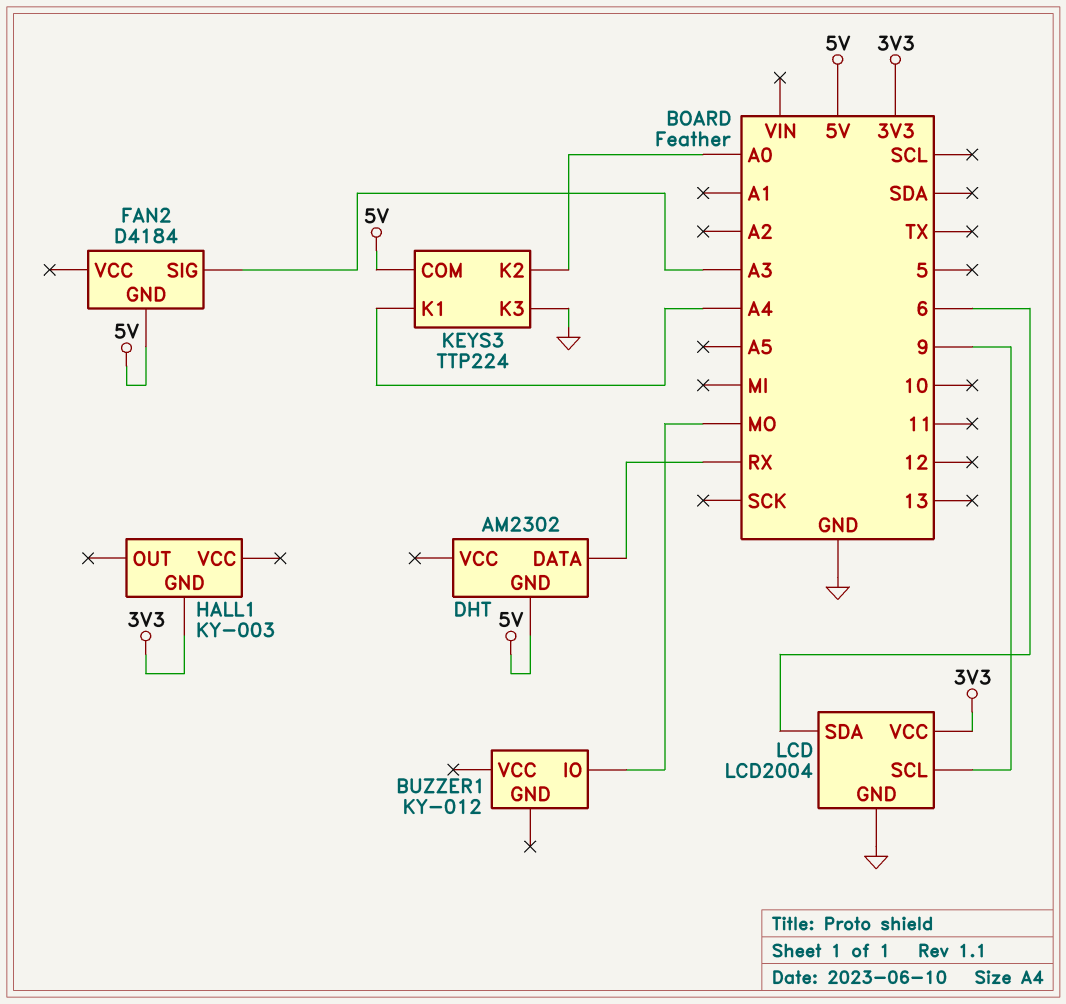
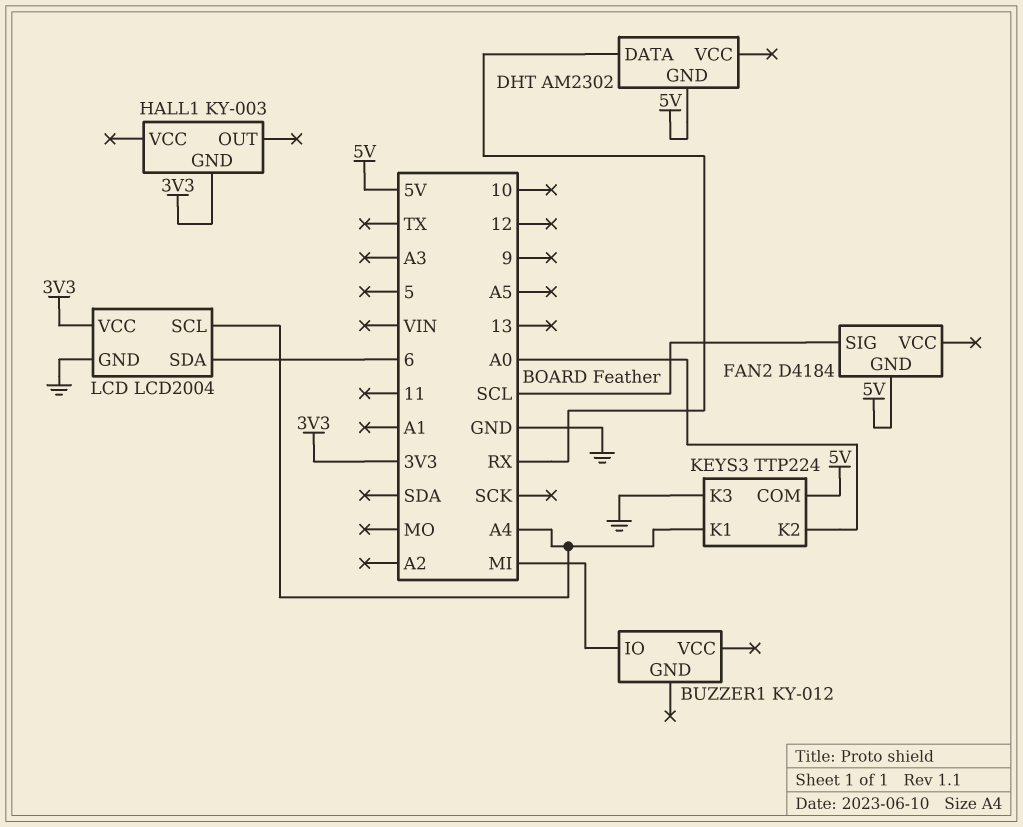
BUZZER1 pin IO: MO -> MI
FAN2 pin SIG: A3 -> SCL
LCD pin SCL: 9 -> A4

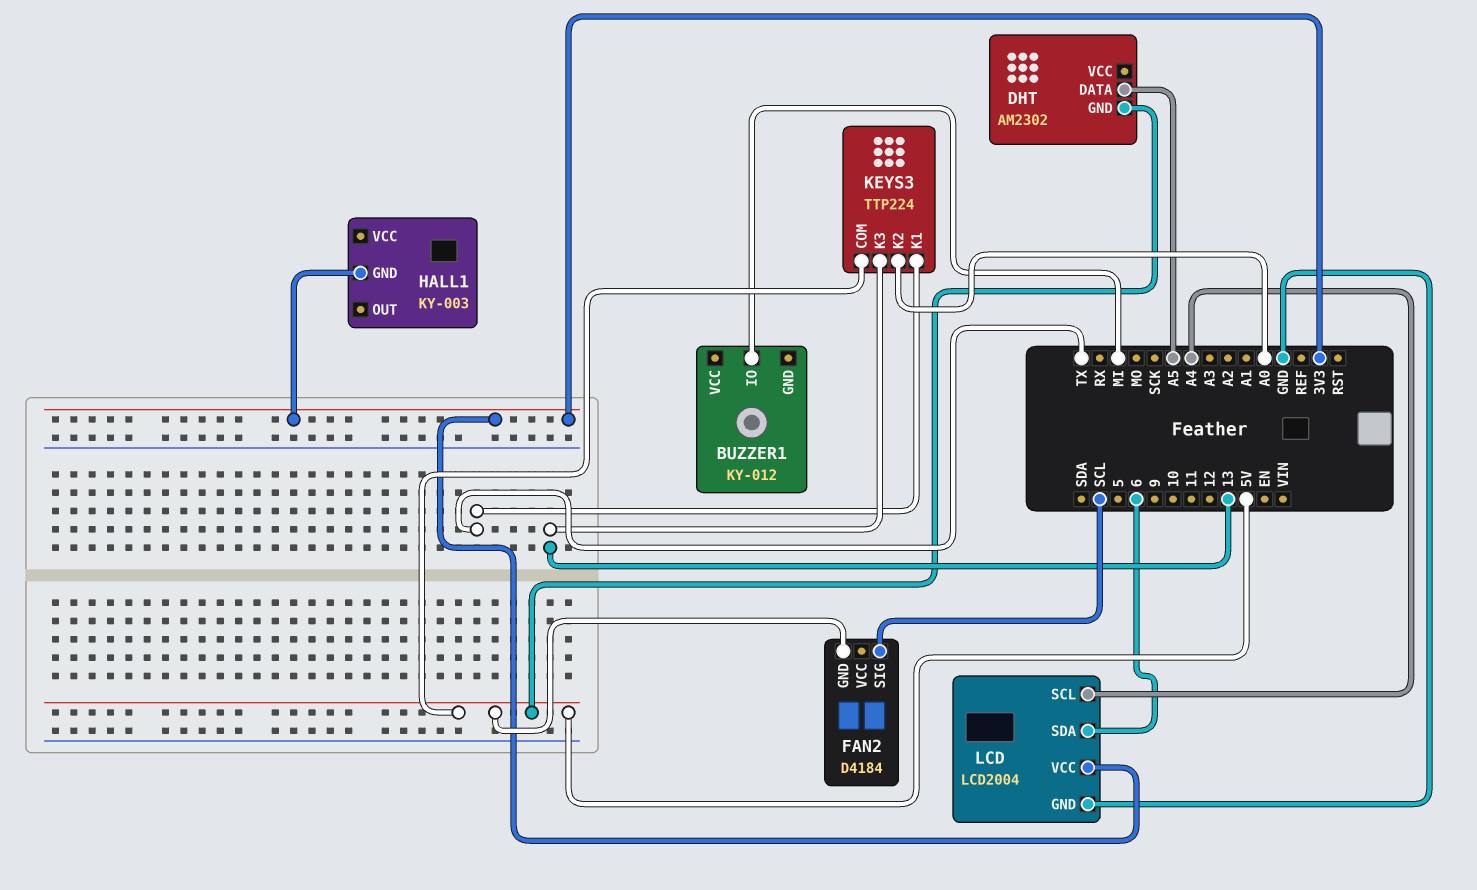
DHT pin DATA: RX -> A5
KEYS3 pin K1: A4 -> TX
KEYS3 pin K3: GND -> 13

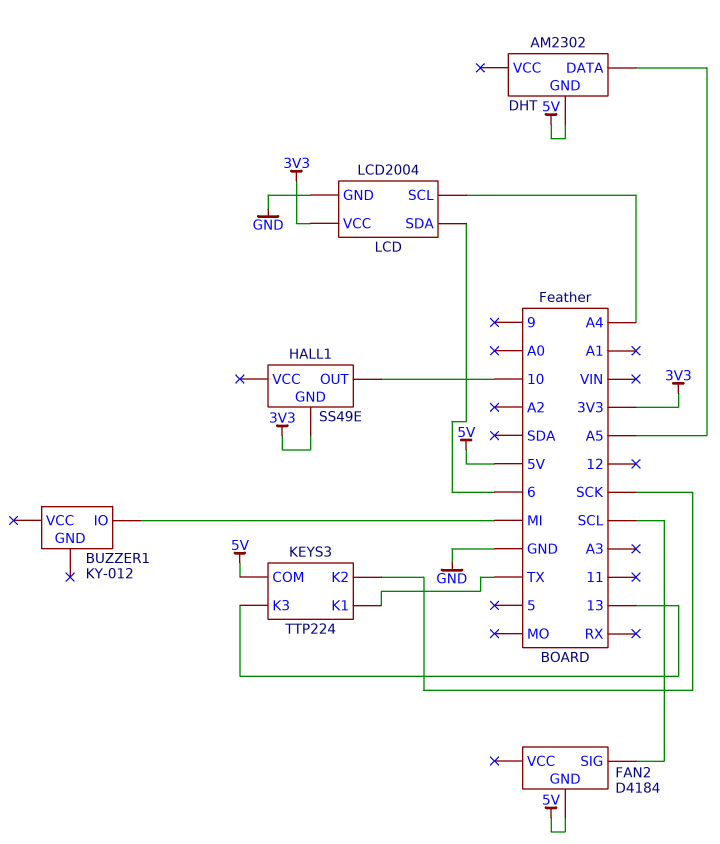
HALL1: KY-003 -> SS49E
HALL1 pin OUT: none -> 10
KEYS3 pin K2: A0 -> SCK

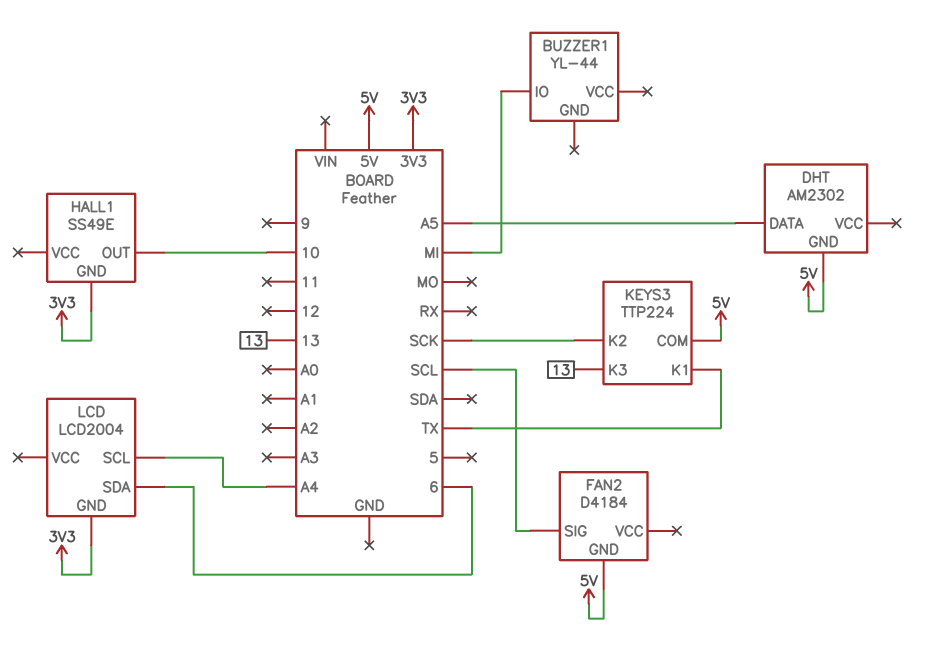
BUZZER1: KY-012 -> YL-44
LCD pin GND: GND -> 3V3
LCD pin VCC: 3V3 -> none

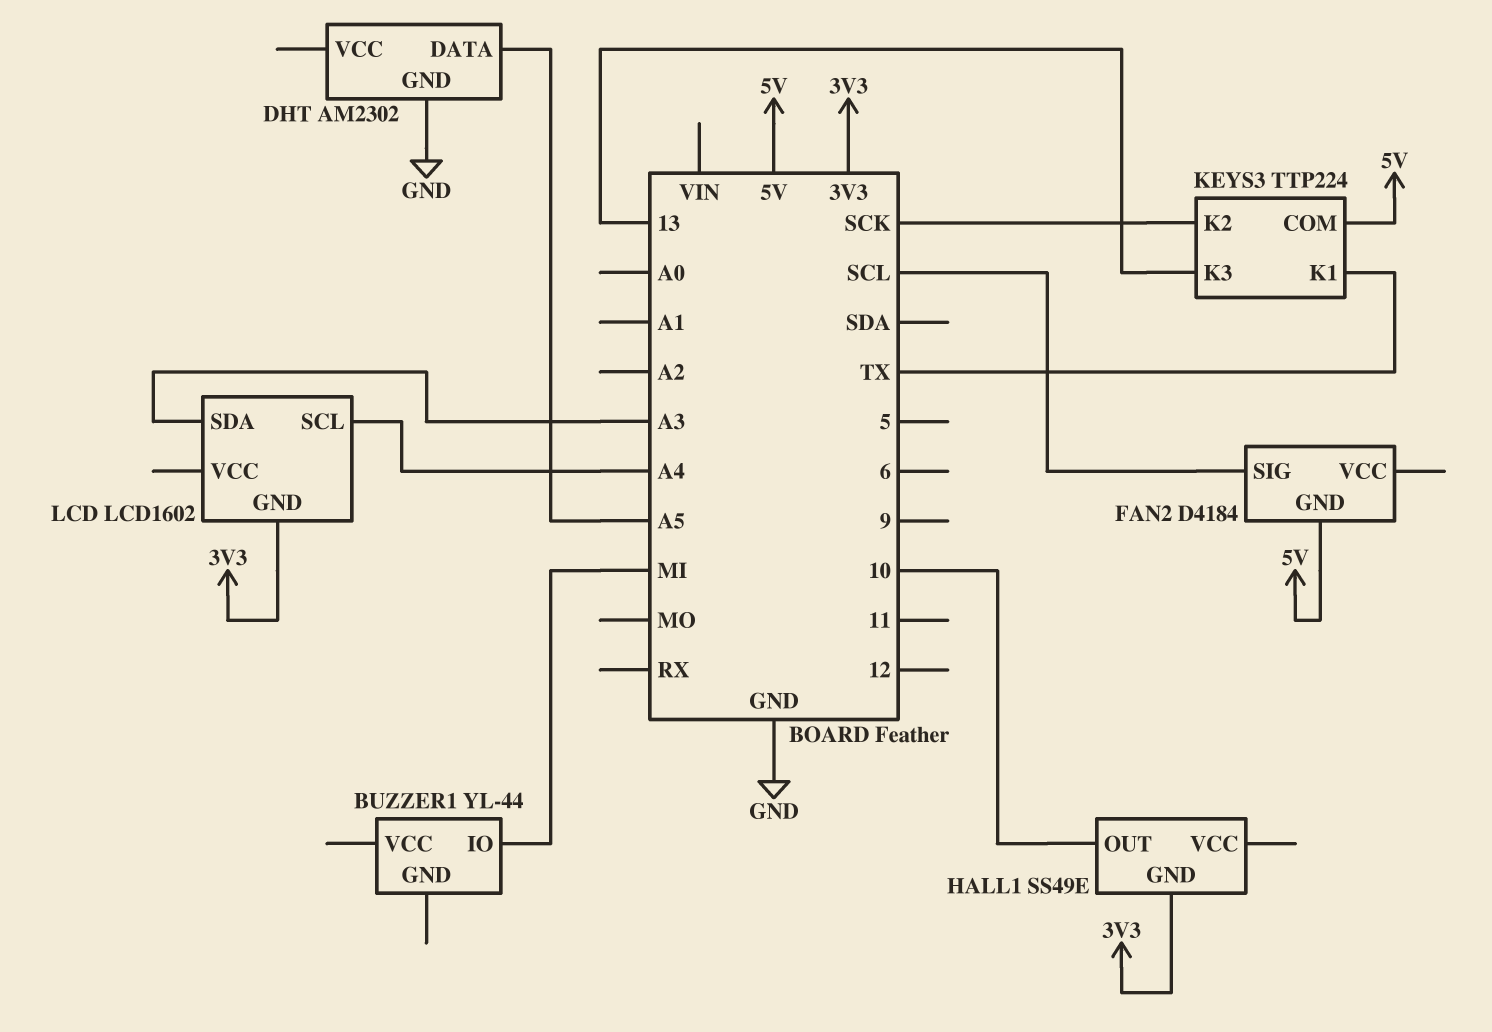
DHT pin GND: 5V -> GND
LCD: LCD2004 -> LCD1602
LCD pin SDA: 6 -> A3

